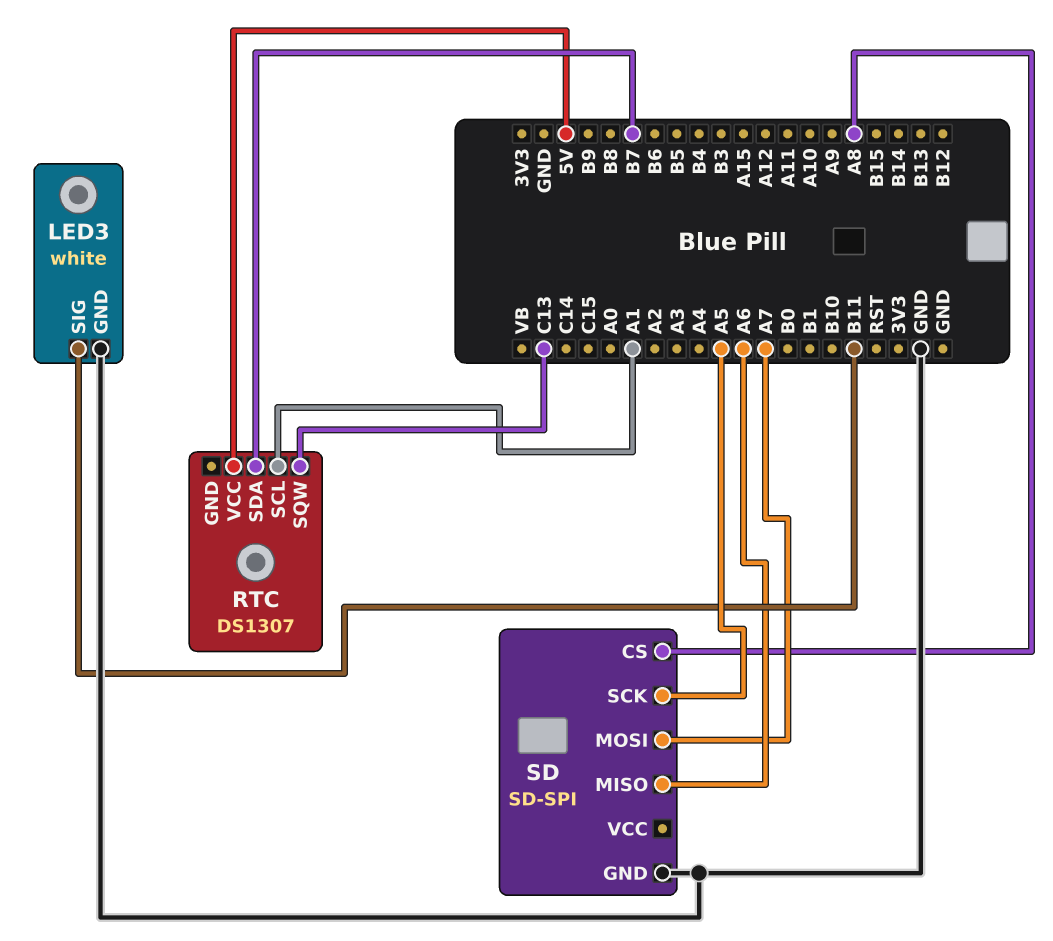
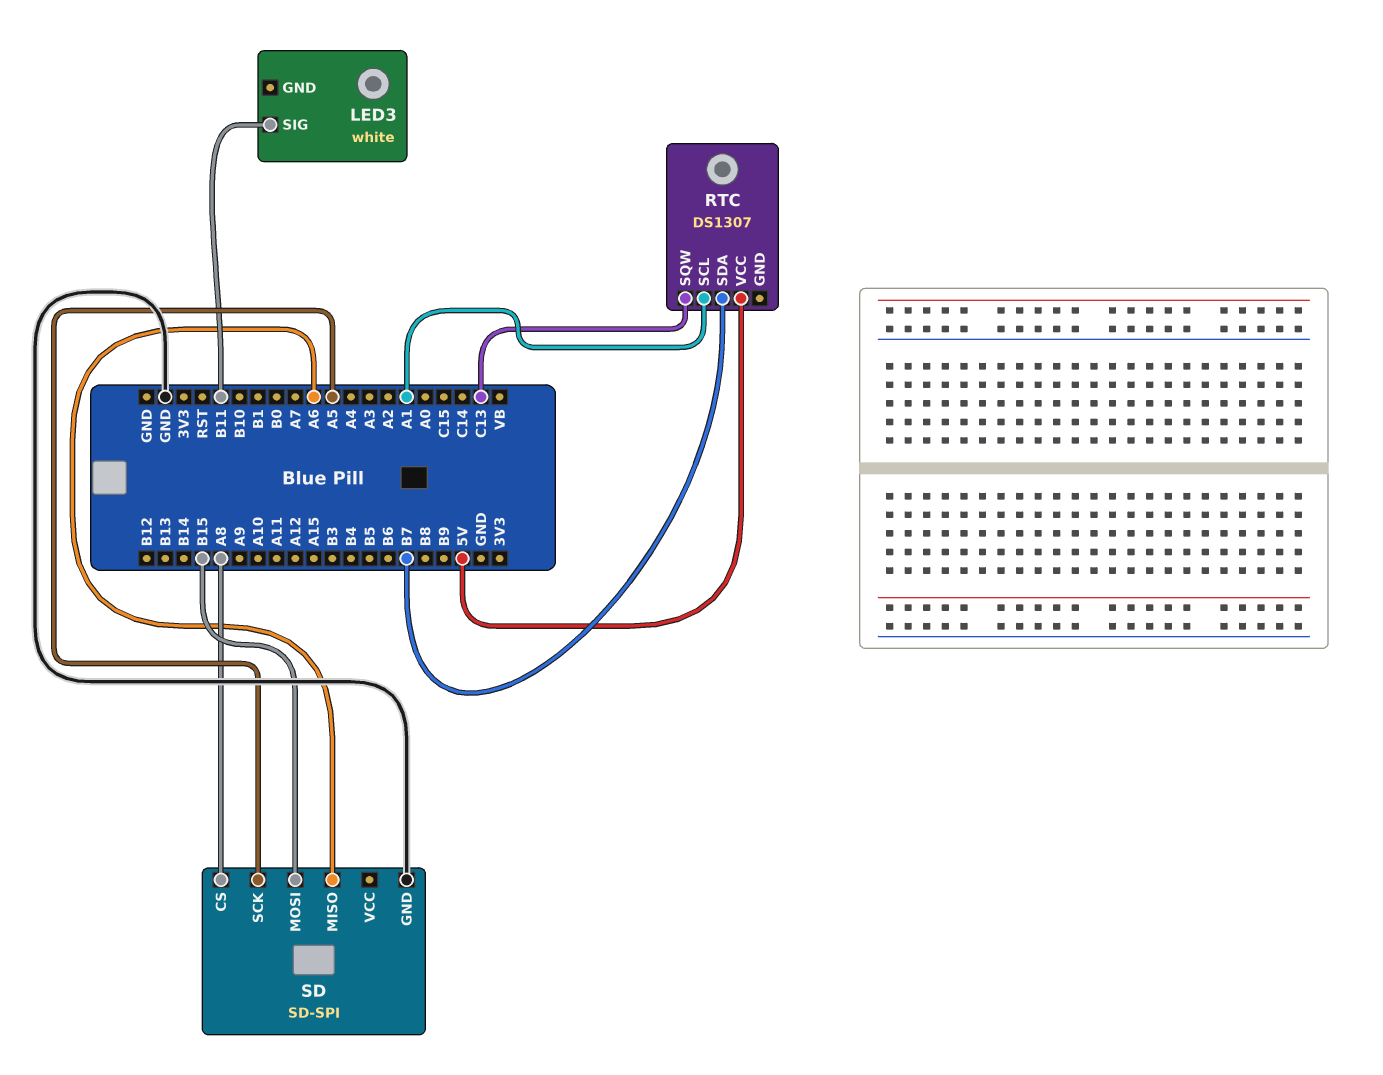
LED3 pin GND: GND -> none
SD pin MOSI: A7 -> B15

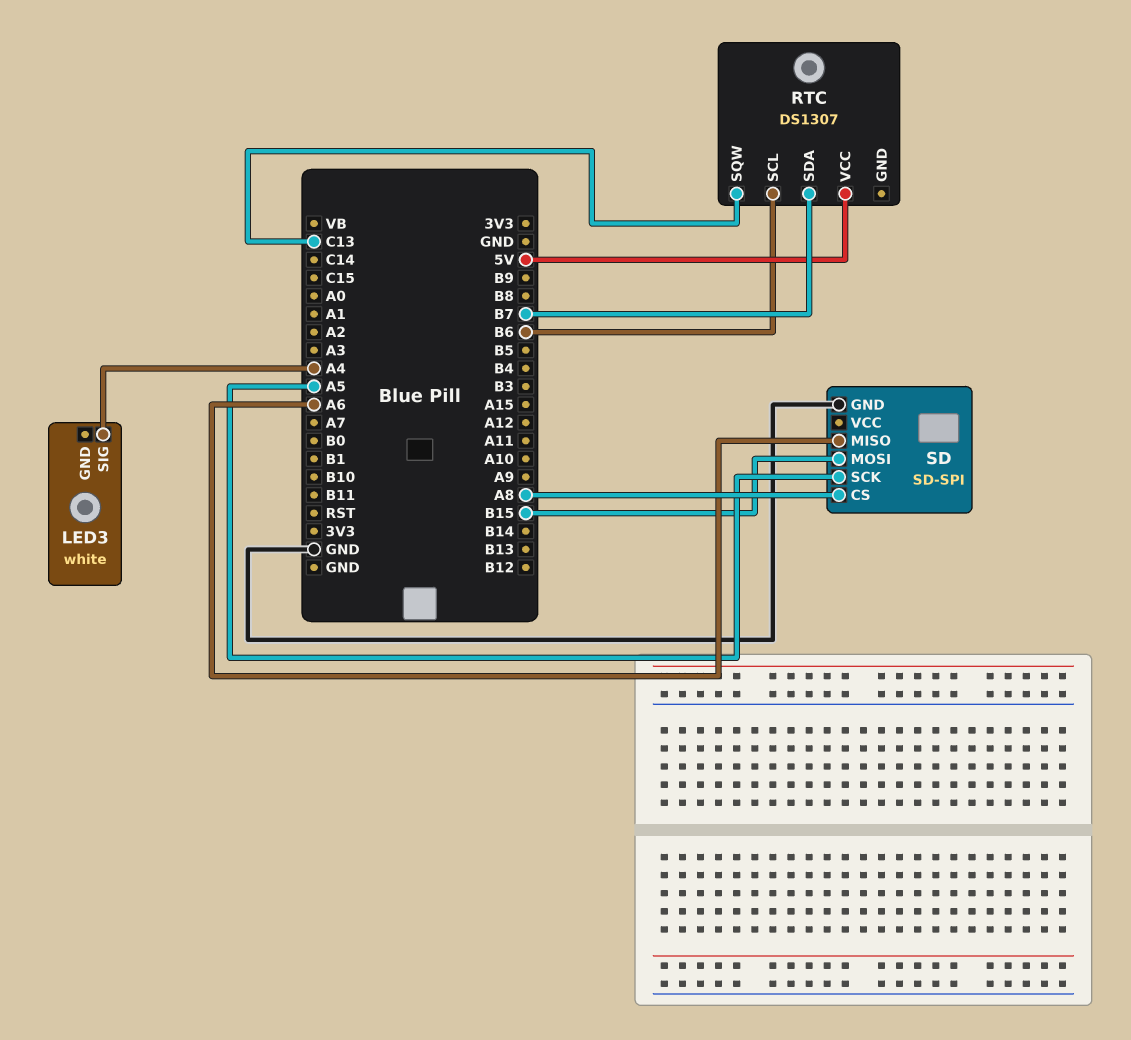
LED3 pin SIG: B11 -> A4
RTC pin SCL: A1 -> B6

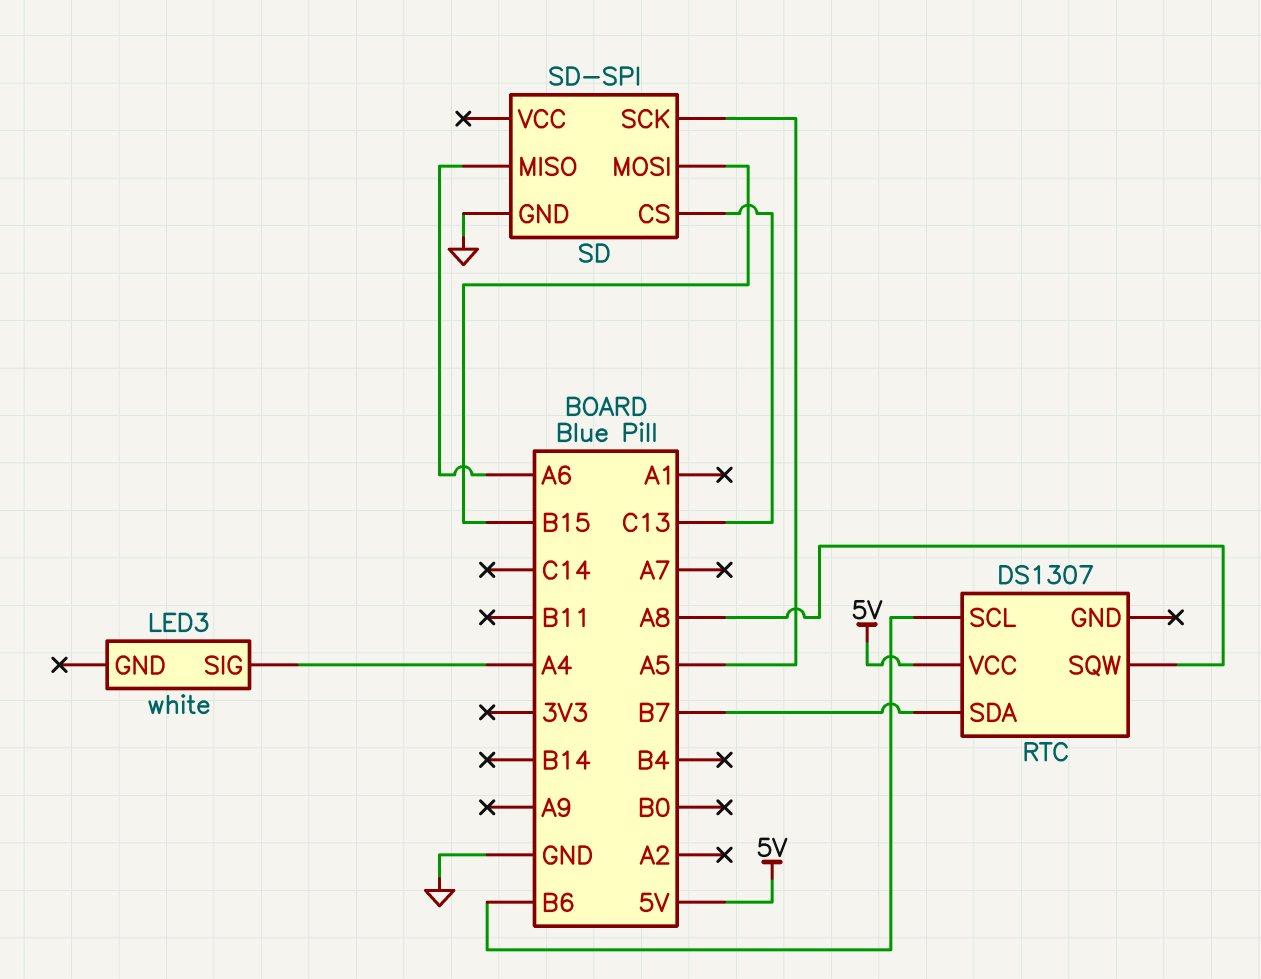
RTC pin SQW: C13 -> A8
SD pin CS: A8 -> C13

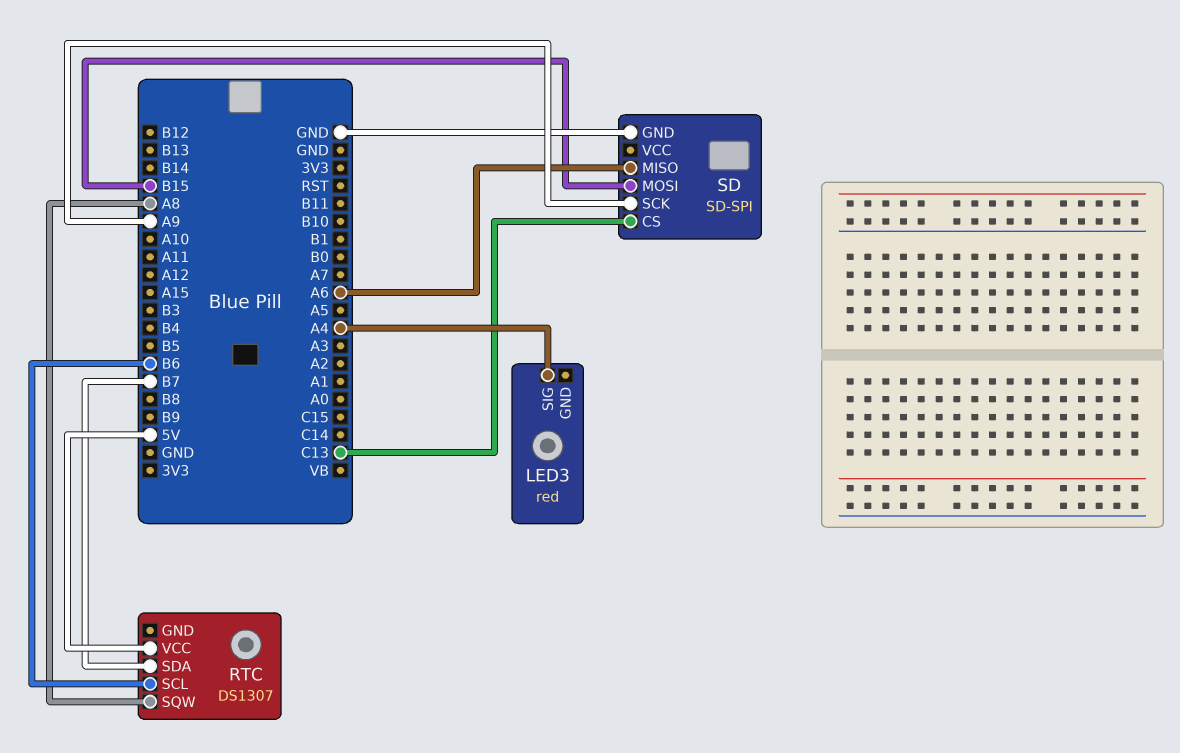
LED3: white -> red
SD pin SCK: A5 -> A9

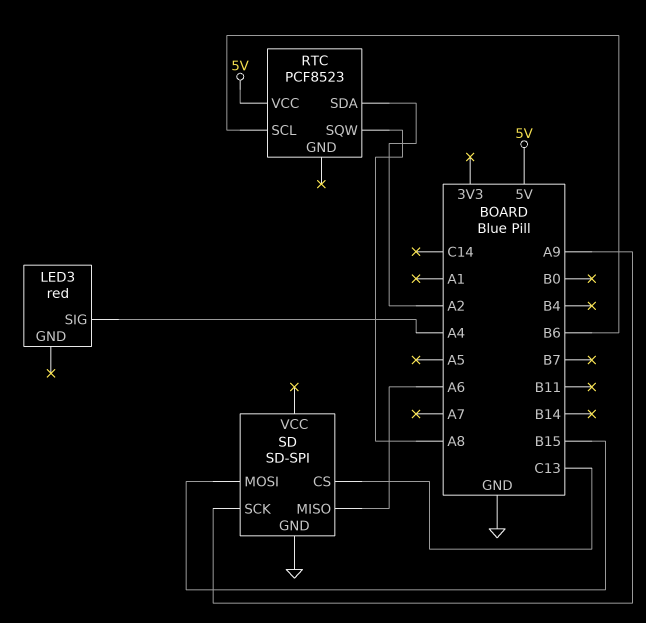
RTC: DS1307 -> PCF8523
RTC pin SDA: B7 -> A2

